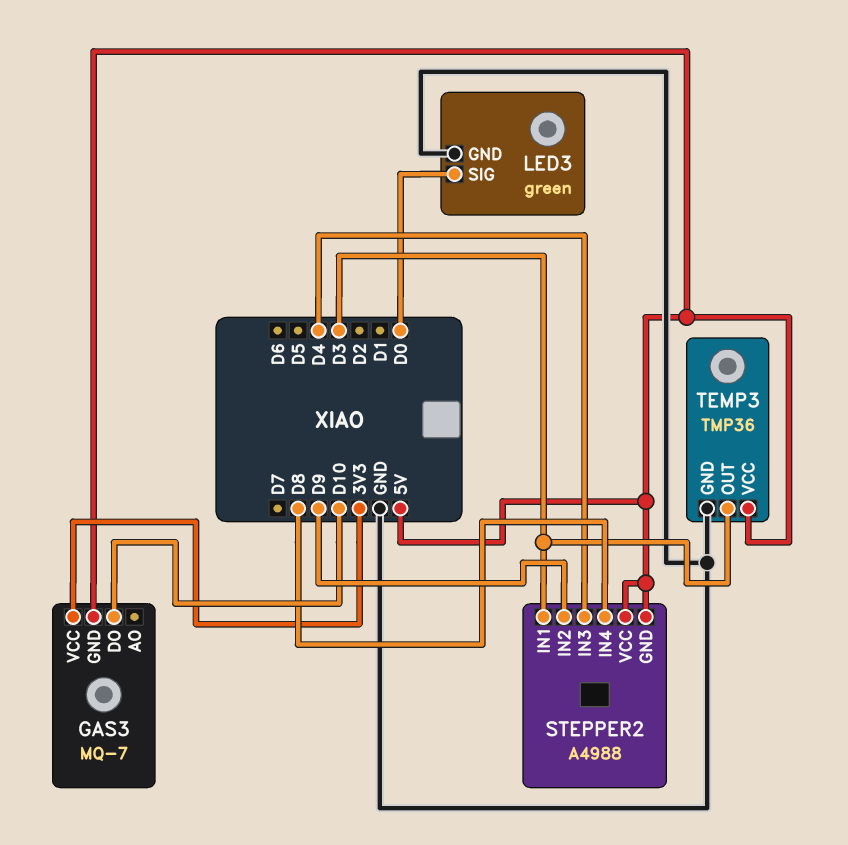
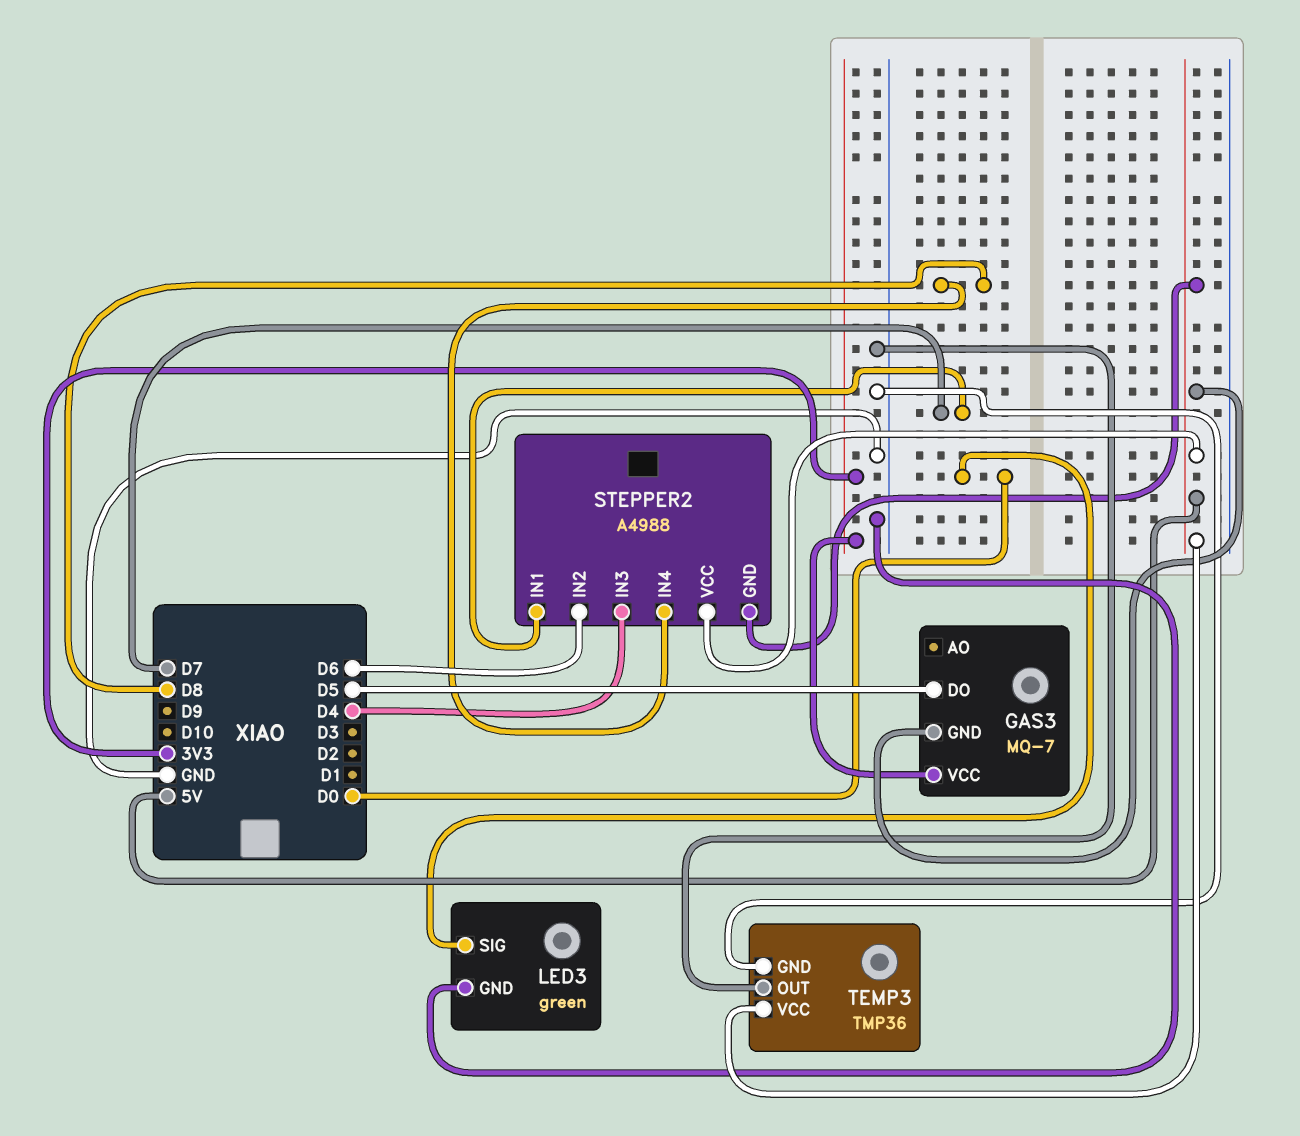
GAS3 pin DO: D10 -> D5
STEPPER2 pin IN1: D3 -> D7
STEPPER2 pin IN2: D9 -> D6
TEMP3 pin OUT: D3 -> GND

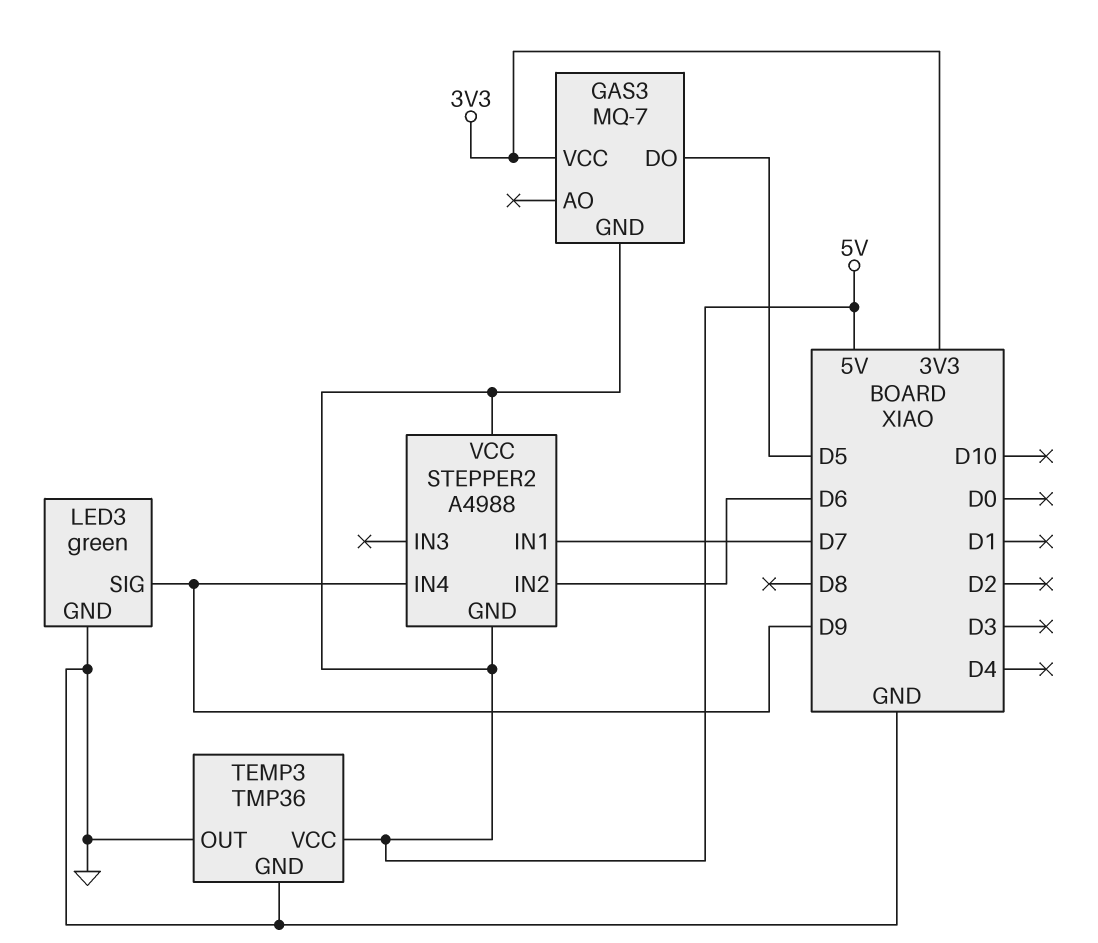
LED3 pin SIG: D0 -> D9
STEPPER2 pin IN3: D4 -> none
STEPPER2 pin IN4: D8 -> D9

